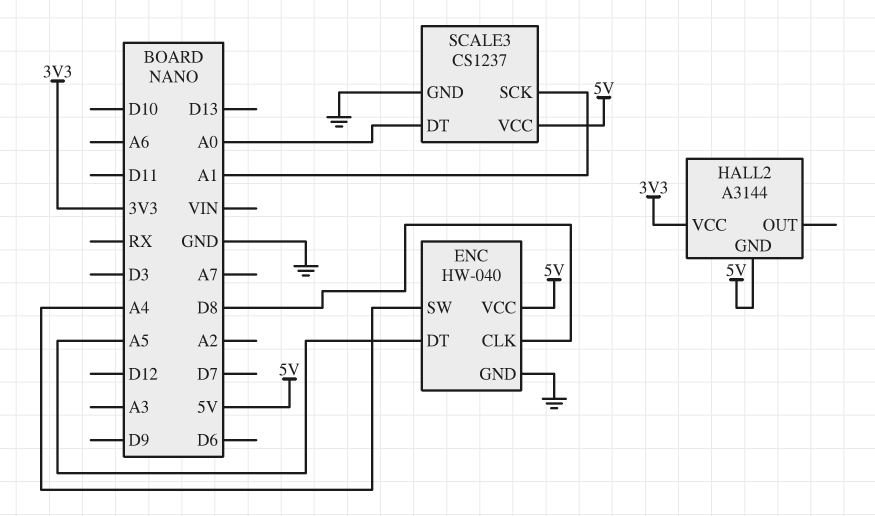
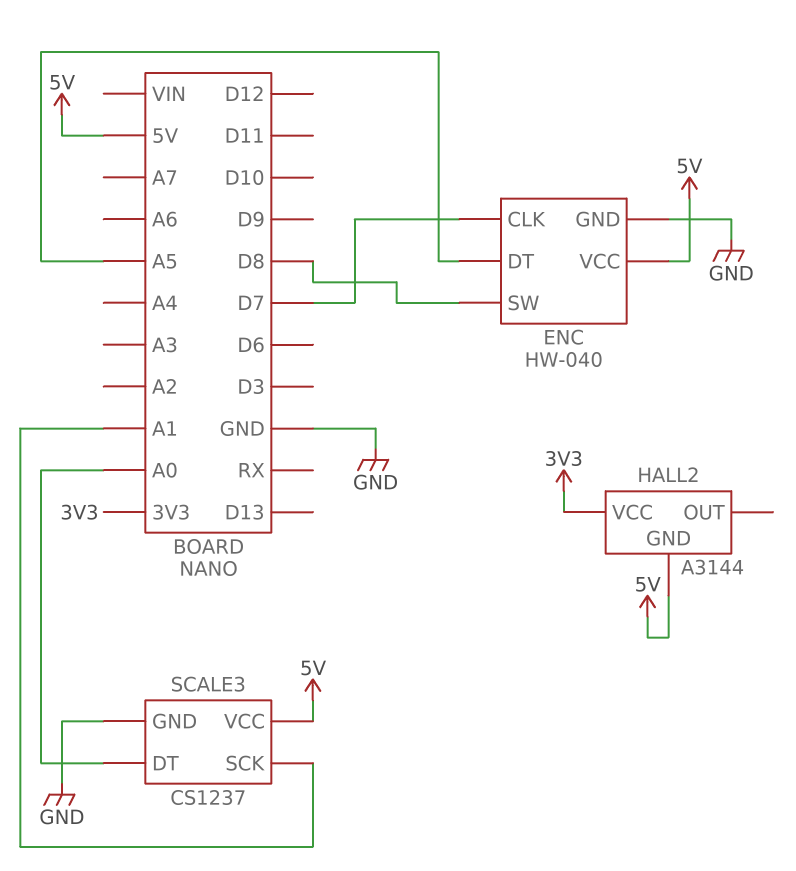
ENC pin CLK: D8 -> D7
ENC pin SW: A4 -> D8

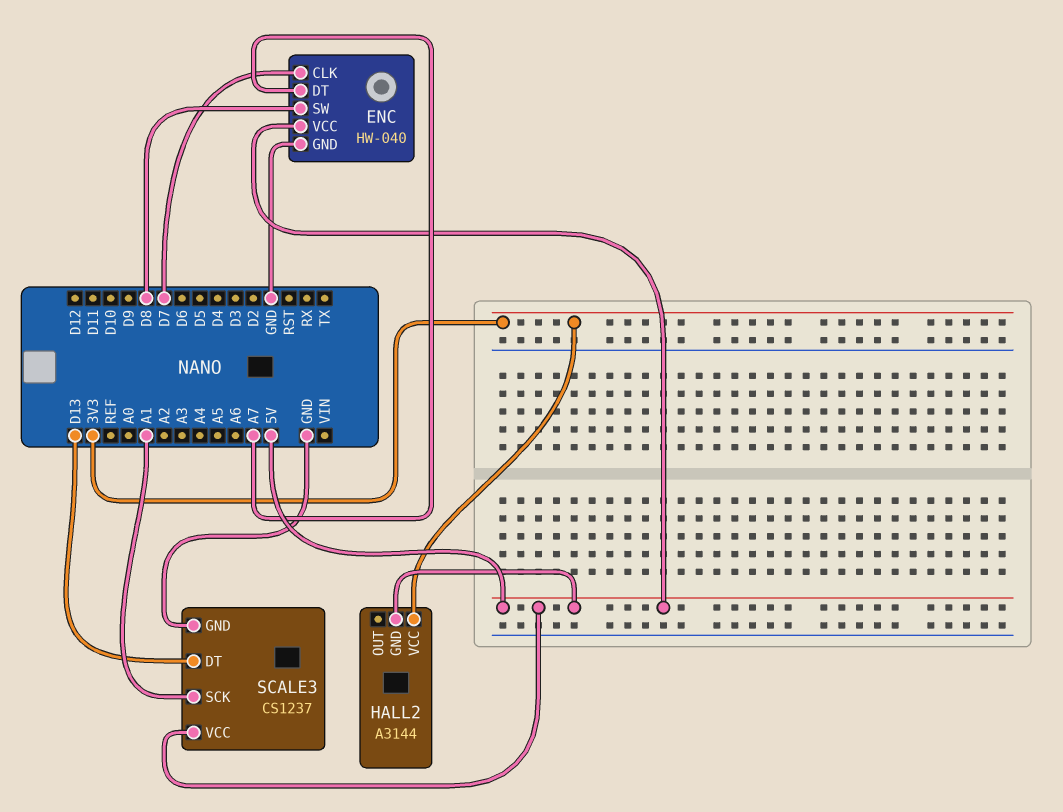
ENC pin DT: A5 -> A7
SCALE3 pin DT: A0 -> D13

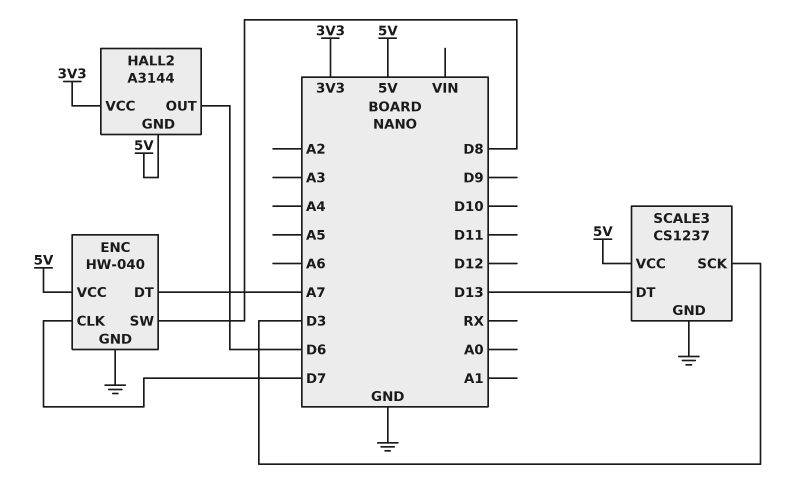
HALL2 pin OUT: none -> D6
SCALE3 pin SCK: A1 -> D3

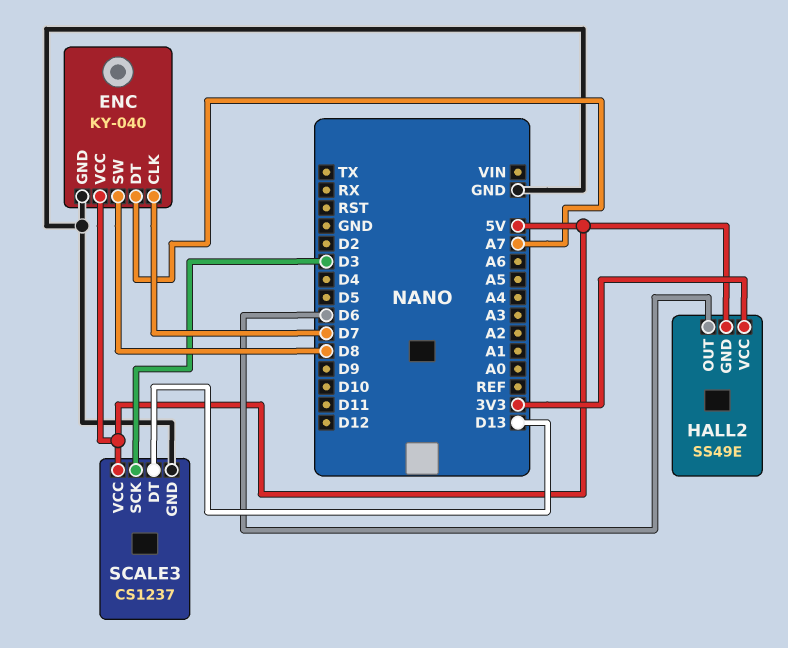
ENC: HW-040 -> KY-040
HALL2: A3144 -> SS49E

